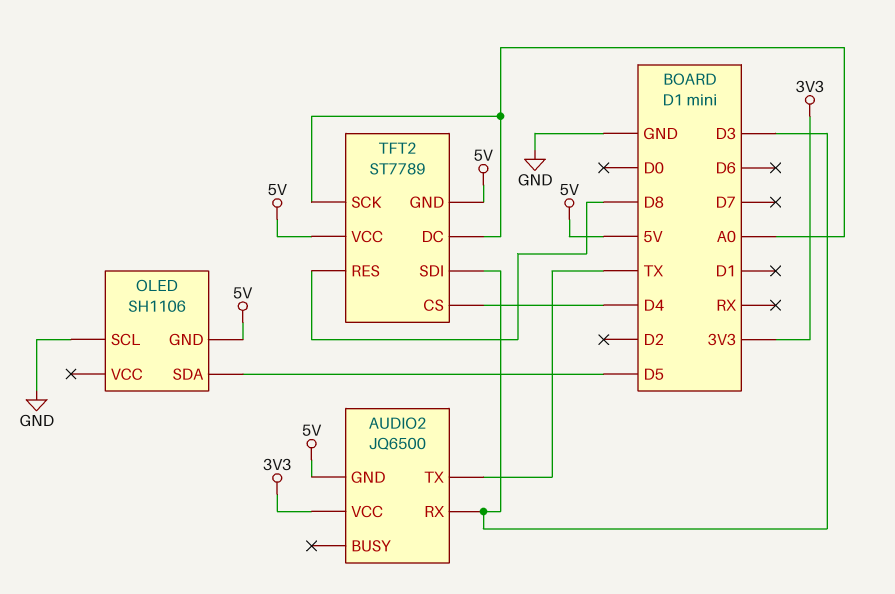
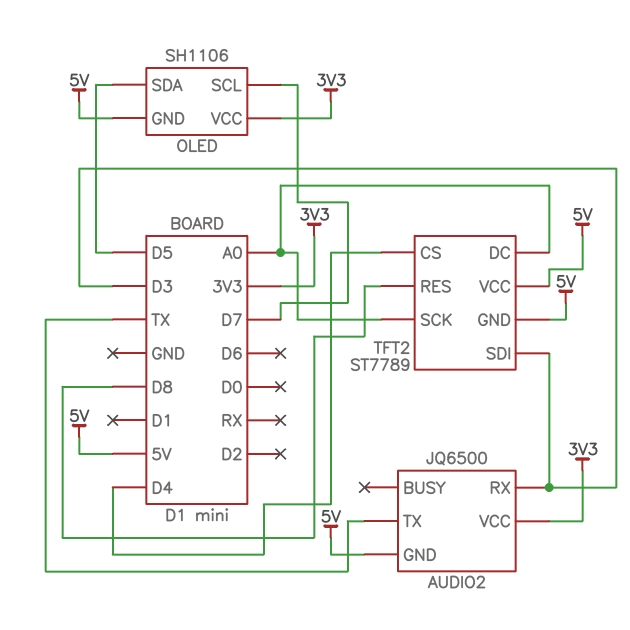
OLED pin SCL: GND -> D7
OLED pin VCC: none -> 3V3

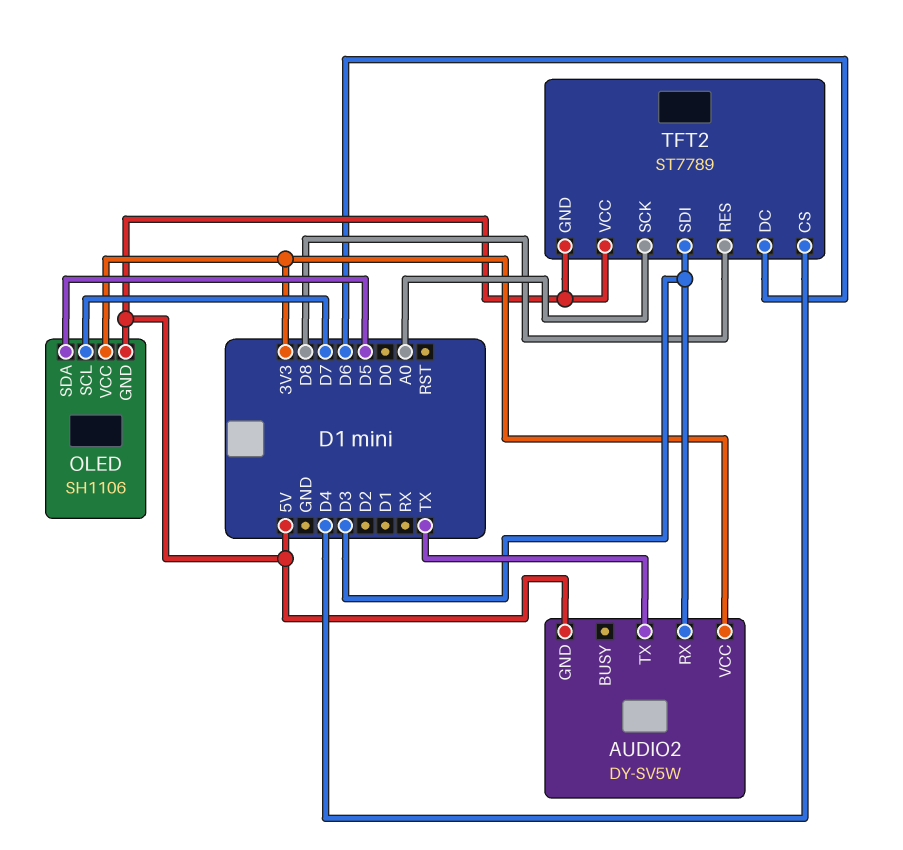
AUDIO2: JQ6500 -> DY-SV5W
TFT2 pin DC: A0 -> D6

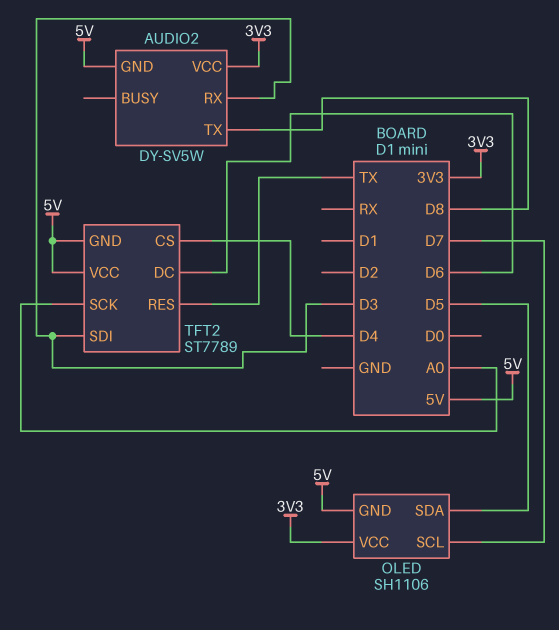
AUDIO2 pin TX: TX -> D8
TFT2 pin RES: D8 -> TX

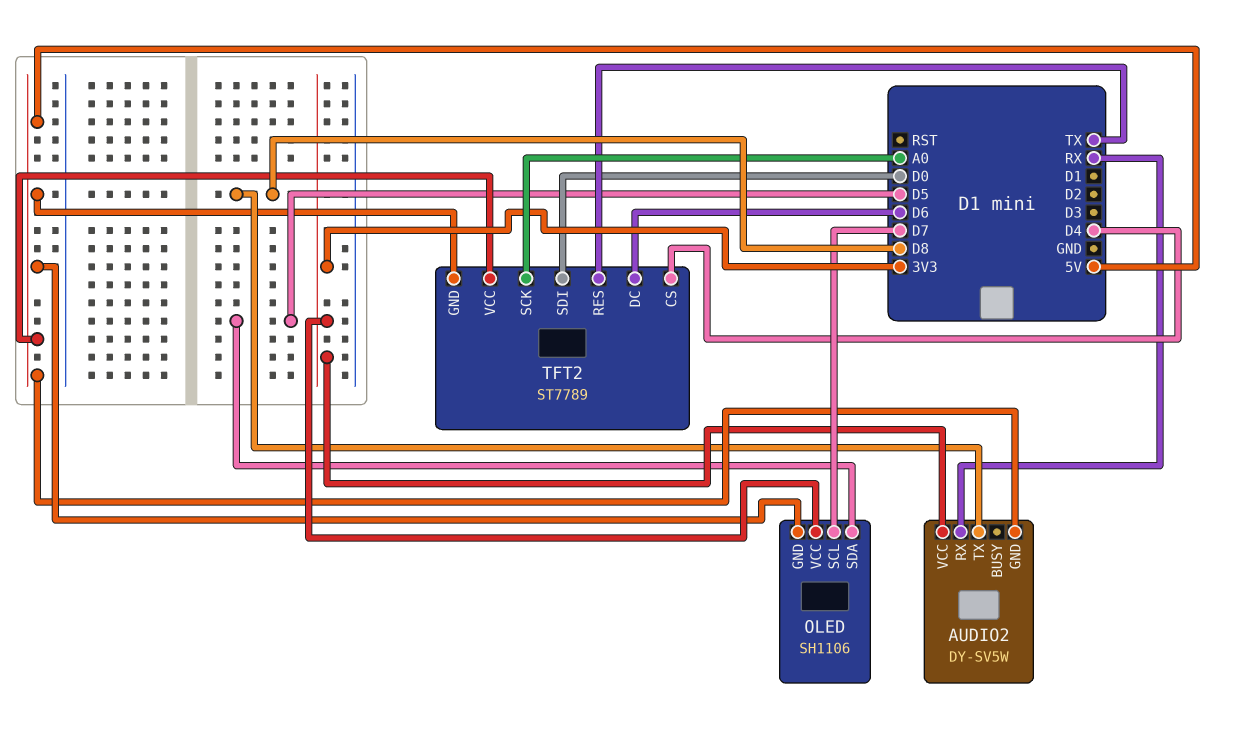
AUDIO2 pin RX: D3 -> RX
TFT2 pin SDI: D3 -> D0

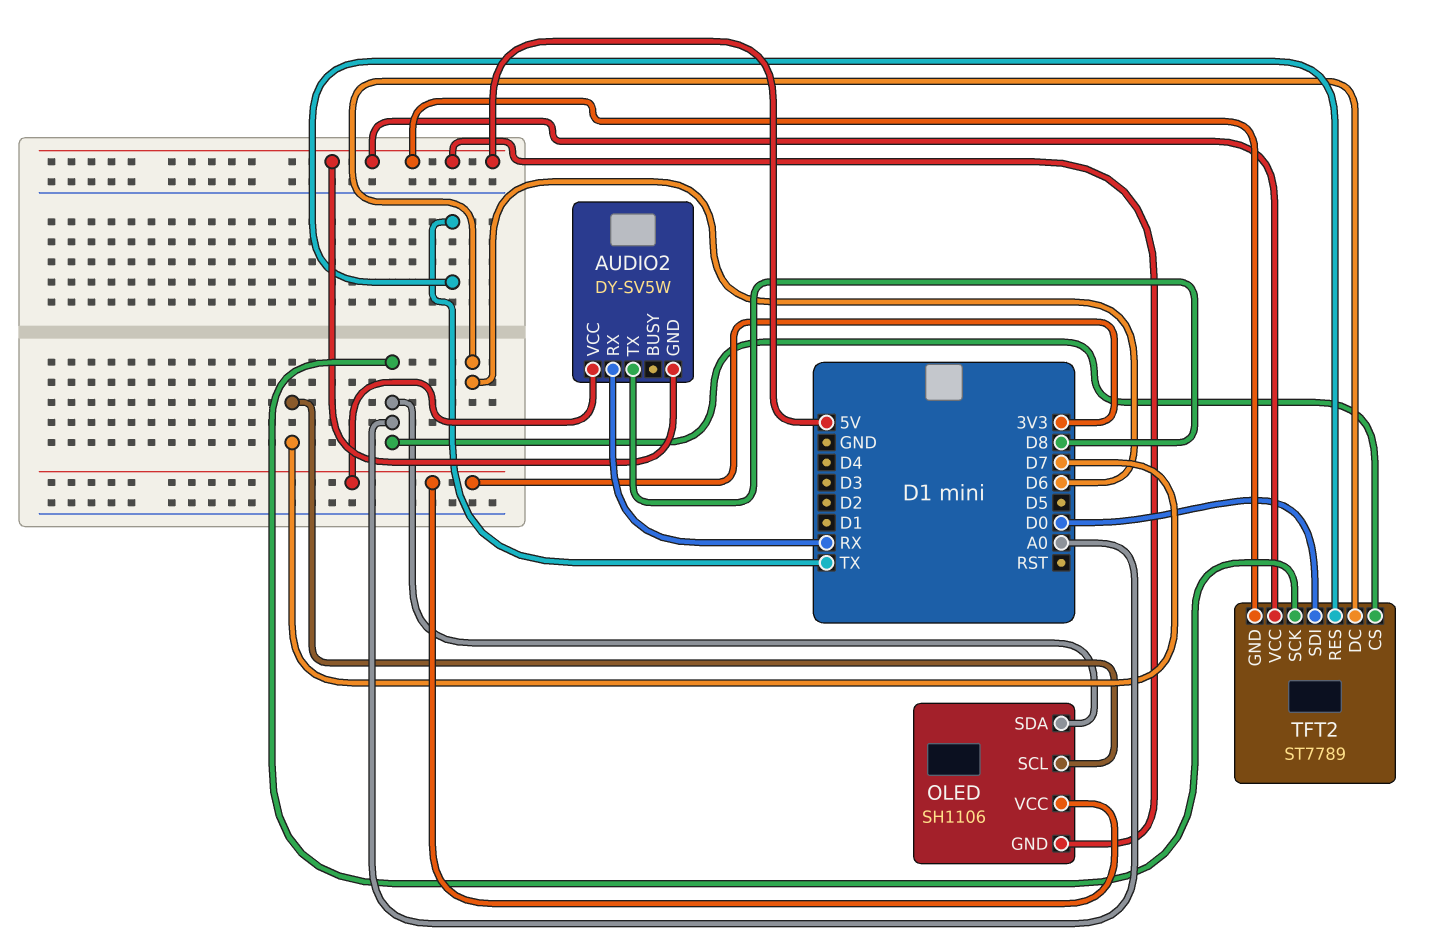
OLED pin SDA: D5 -> A0
TFT2 pin CS: D4 -> A0

